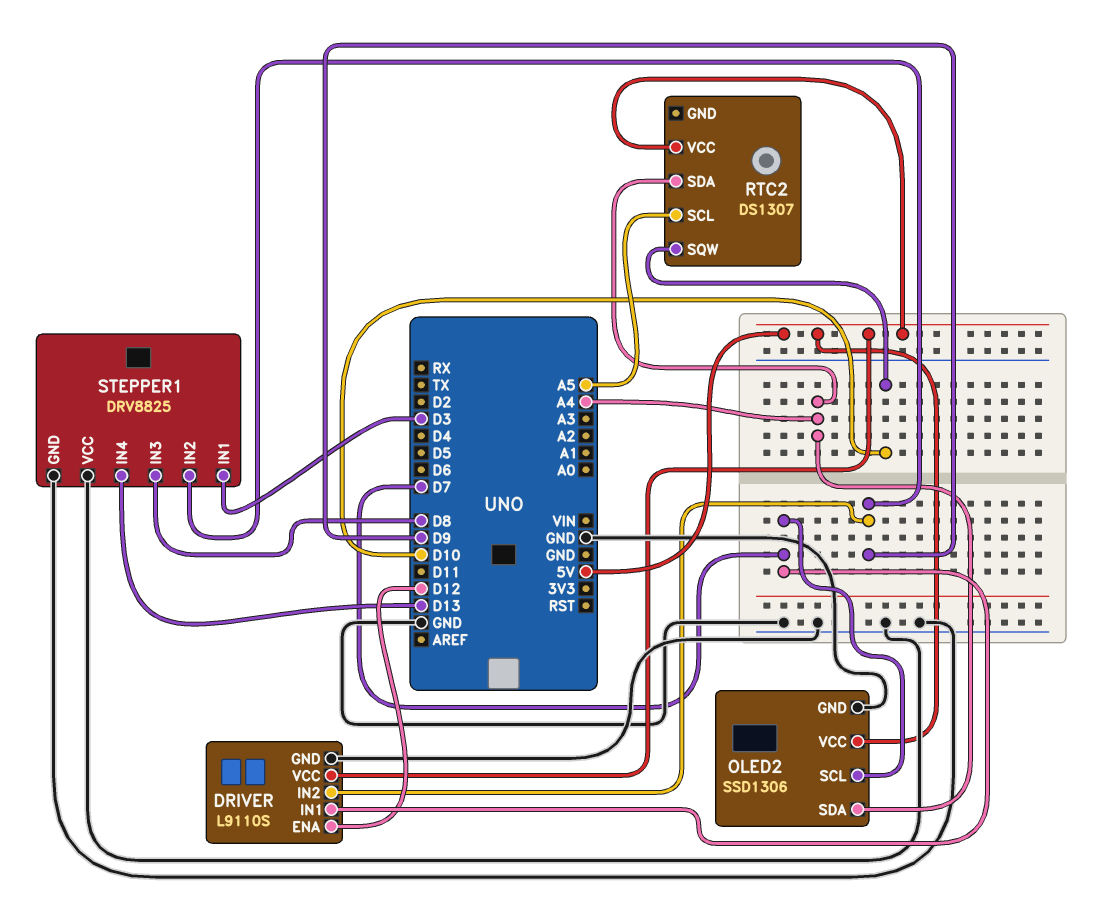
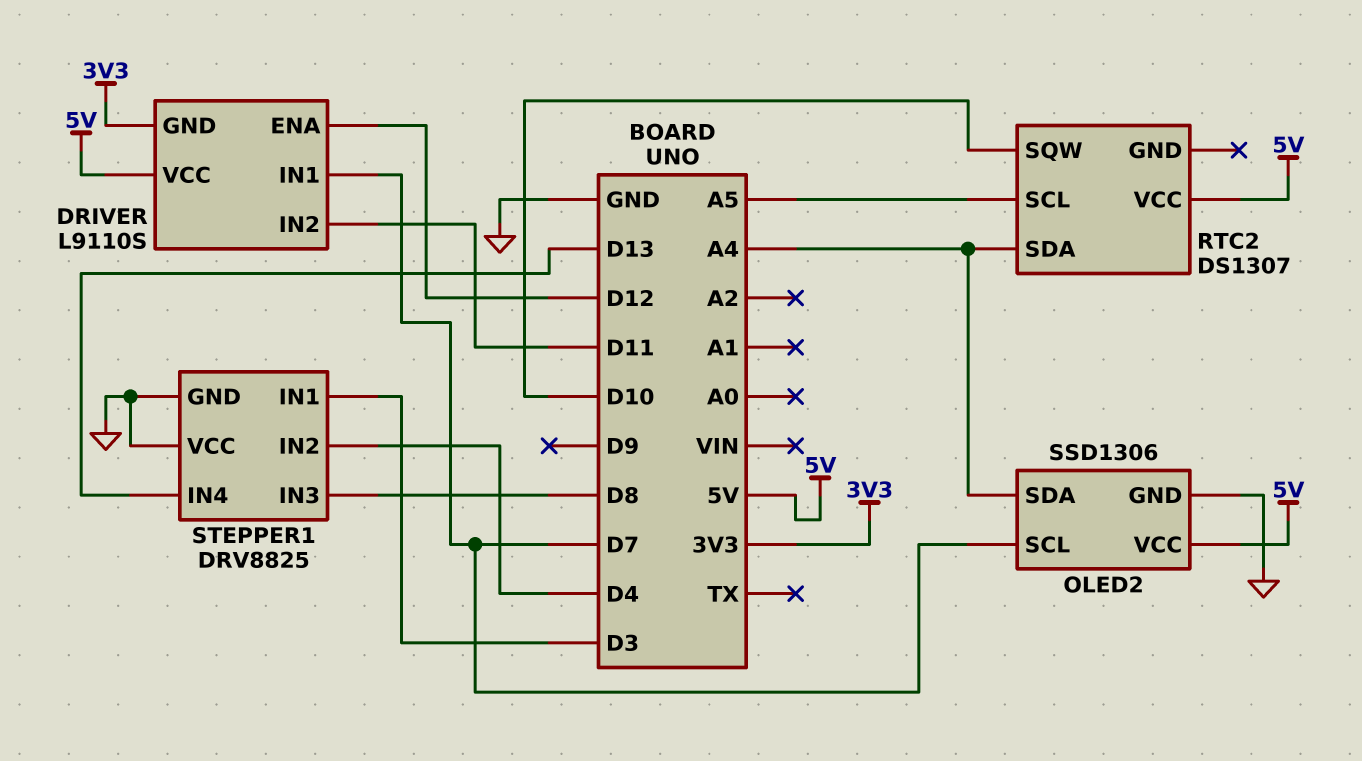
DRIVER pin GND: GND -> 3V3
DRIVER pin IN2: D9 -> D11
STEPPER1 pin IN2: D9 -> D4

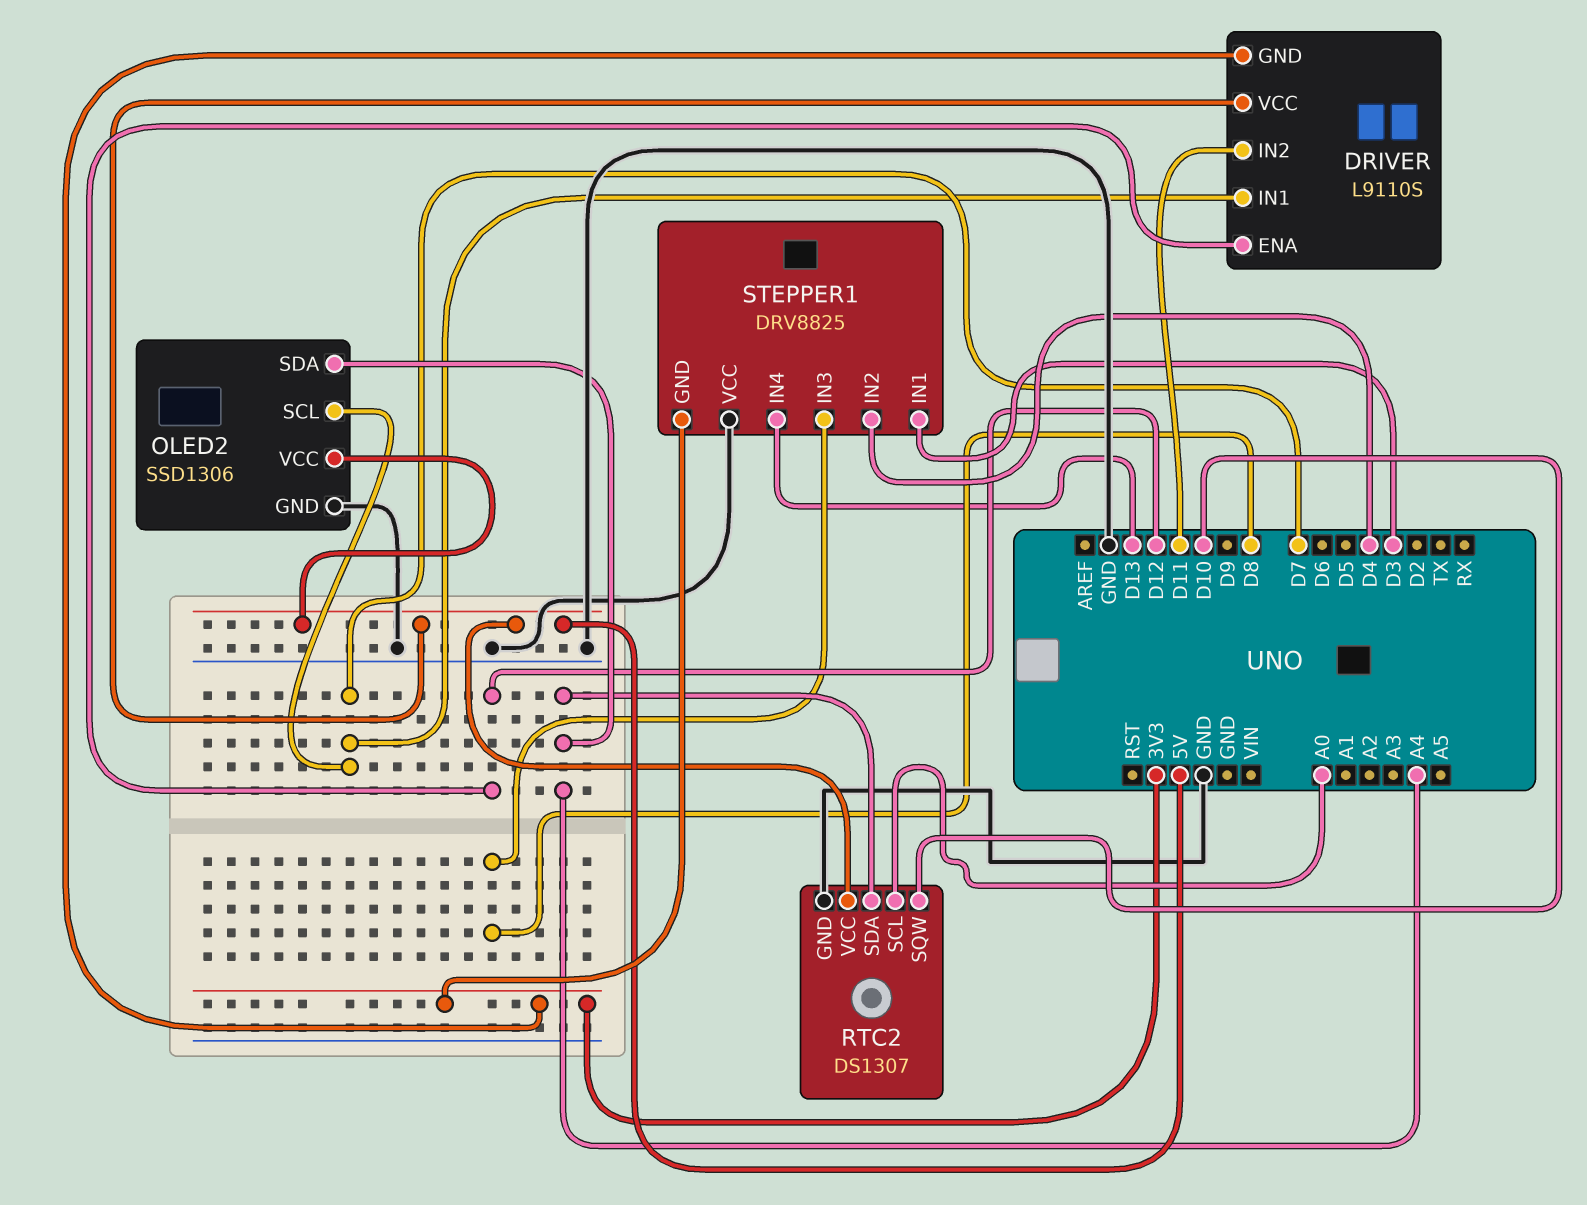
RTC2 pin GND: none -> GND
RTC2 pin SCL: A5 -> A0
STEPPER1 pin GND: GND -> 3V3

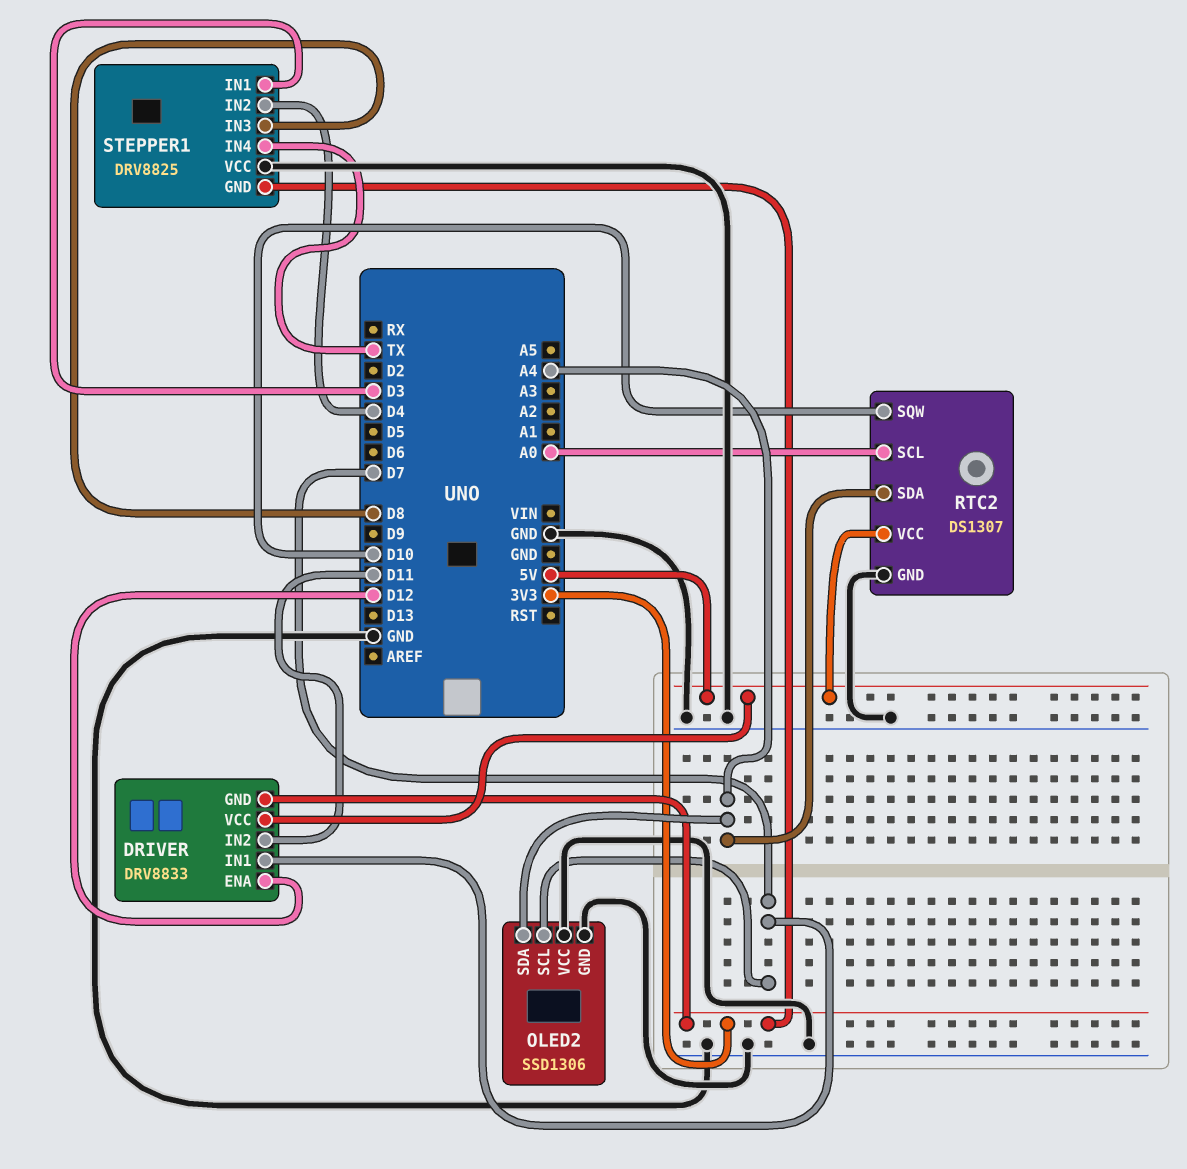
DRIVER: L9110S -> DRV8833
OLED2 pin VCC: 5V -> GND
STEPPER1 pin IN4: D13 -> TX

